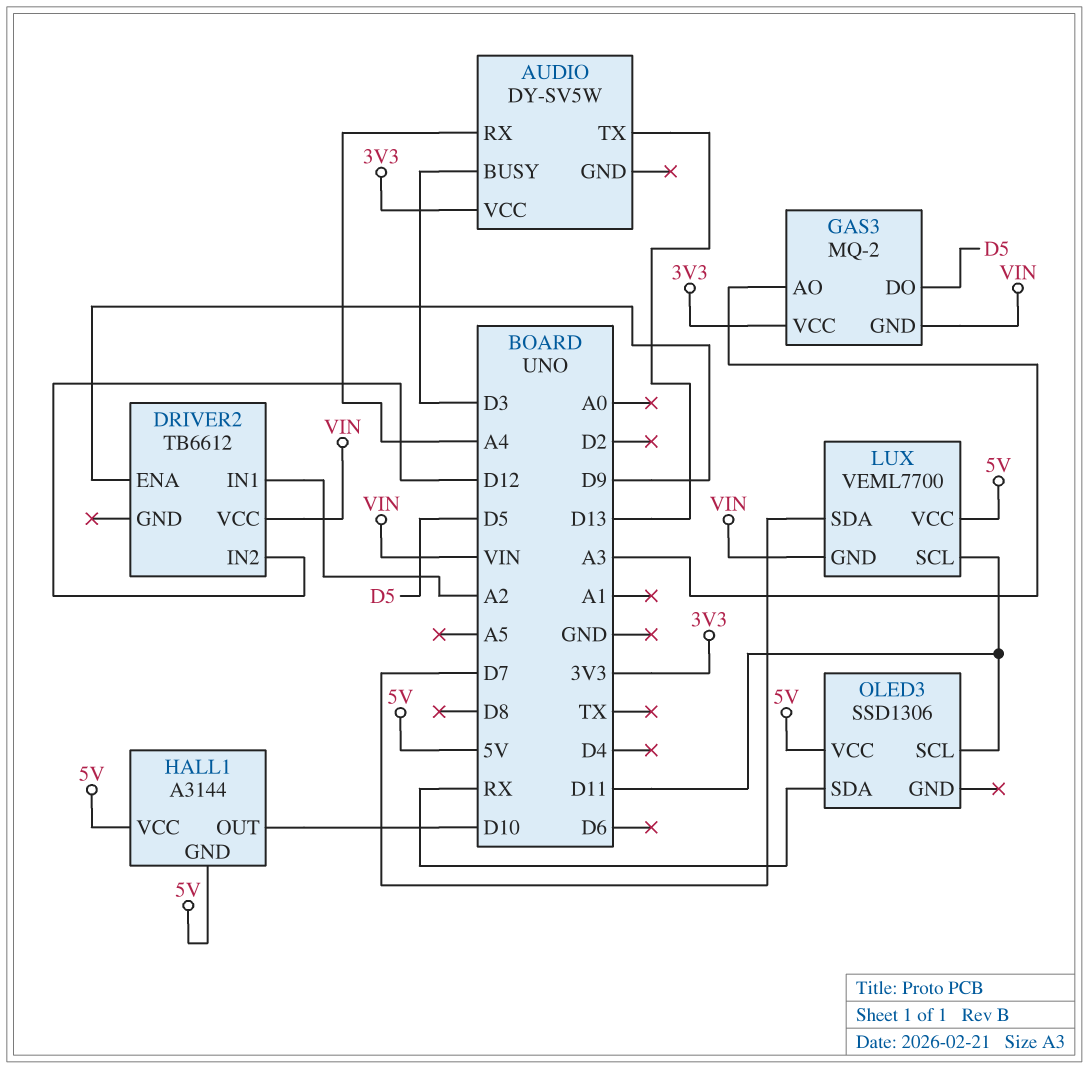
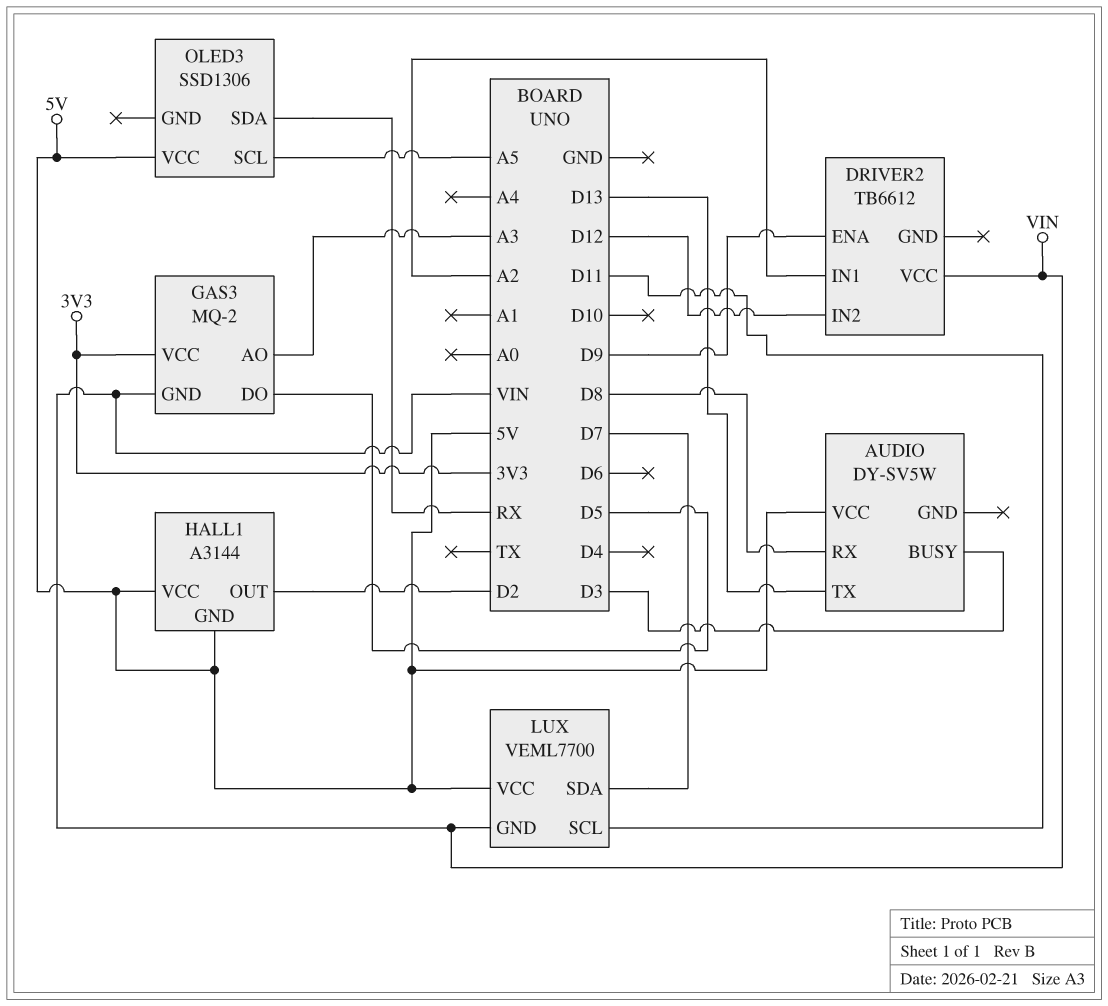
AUDIO pin RX: A4 -> D8
AUDIO pin VCC: 3V3 -> 5V
HALL1 pin OUT: D10 -> D2
OLED3 pin SCL: D11 -> A5

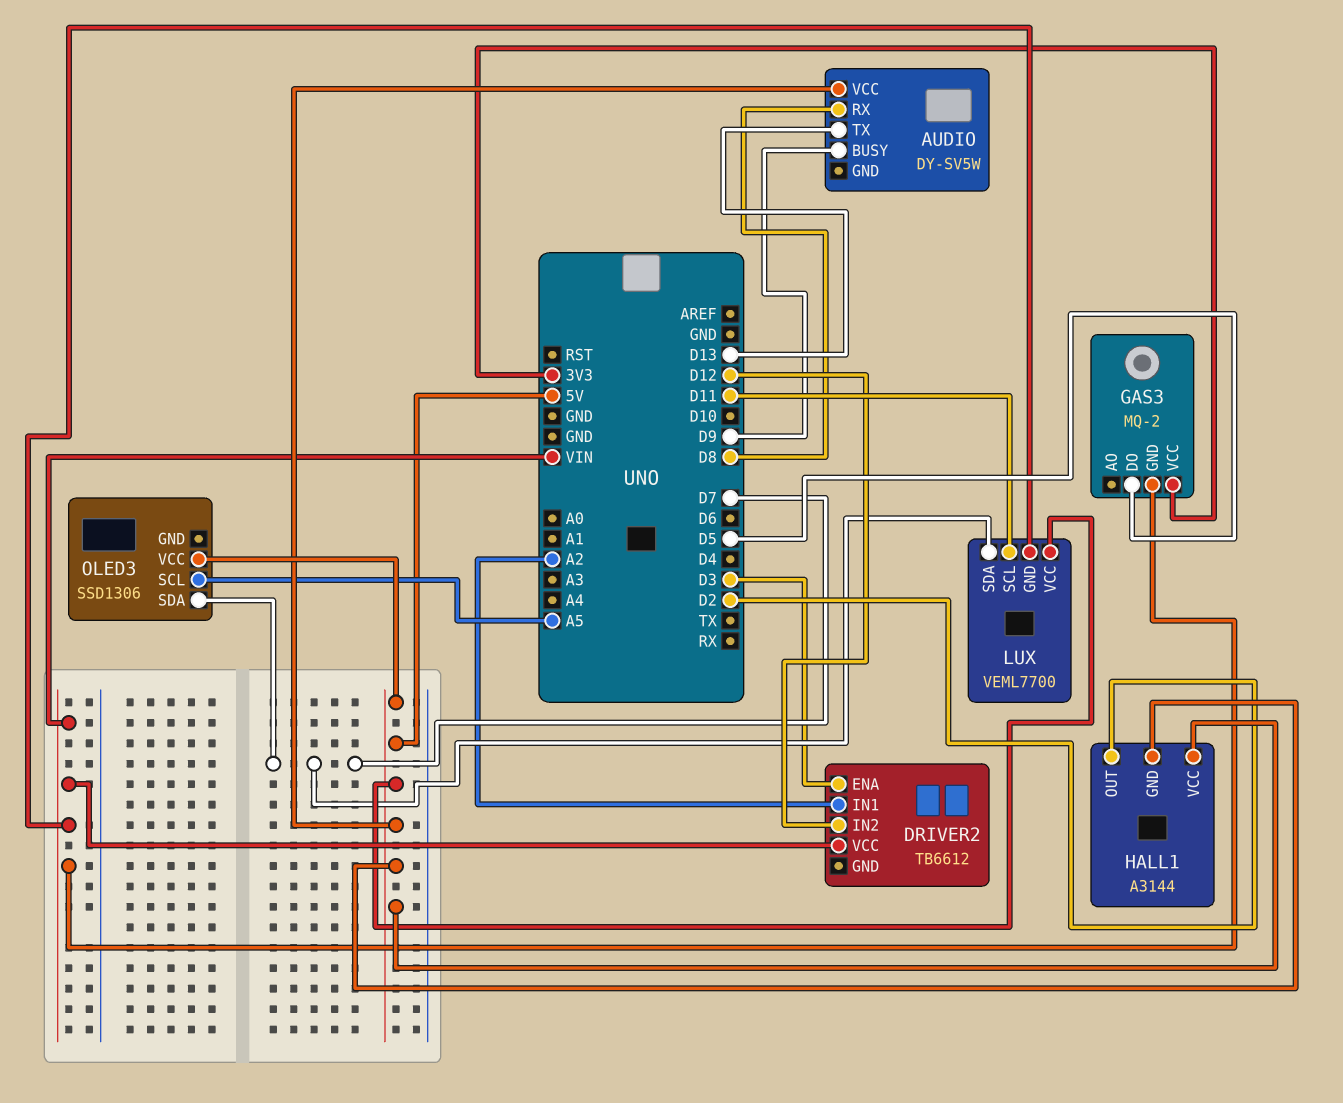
AUDIO pin BUSY: D3 -> D9
DRIVER2 pin ENA: D9 -> D3
GAS3 pin AO: A3 -> none
OLED3 pin SDA: RX -> D7

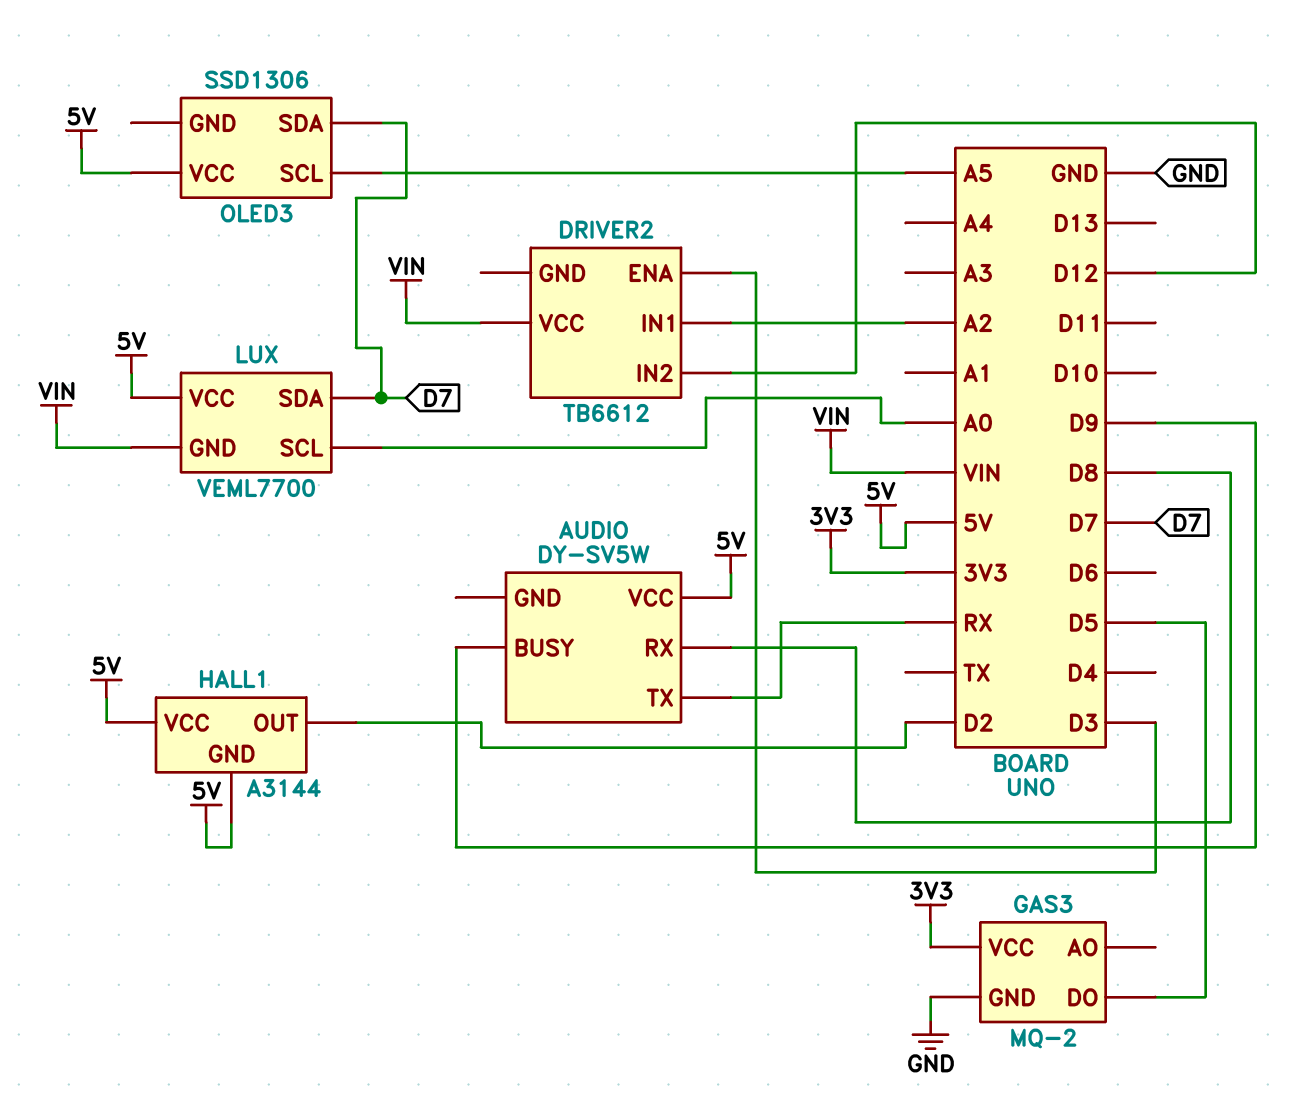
AUDIO pin TX: D13 -> RX
GAS3 pin GND: VIN -> GND
LUX pin SCL: D11 -> A0

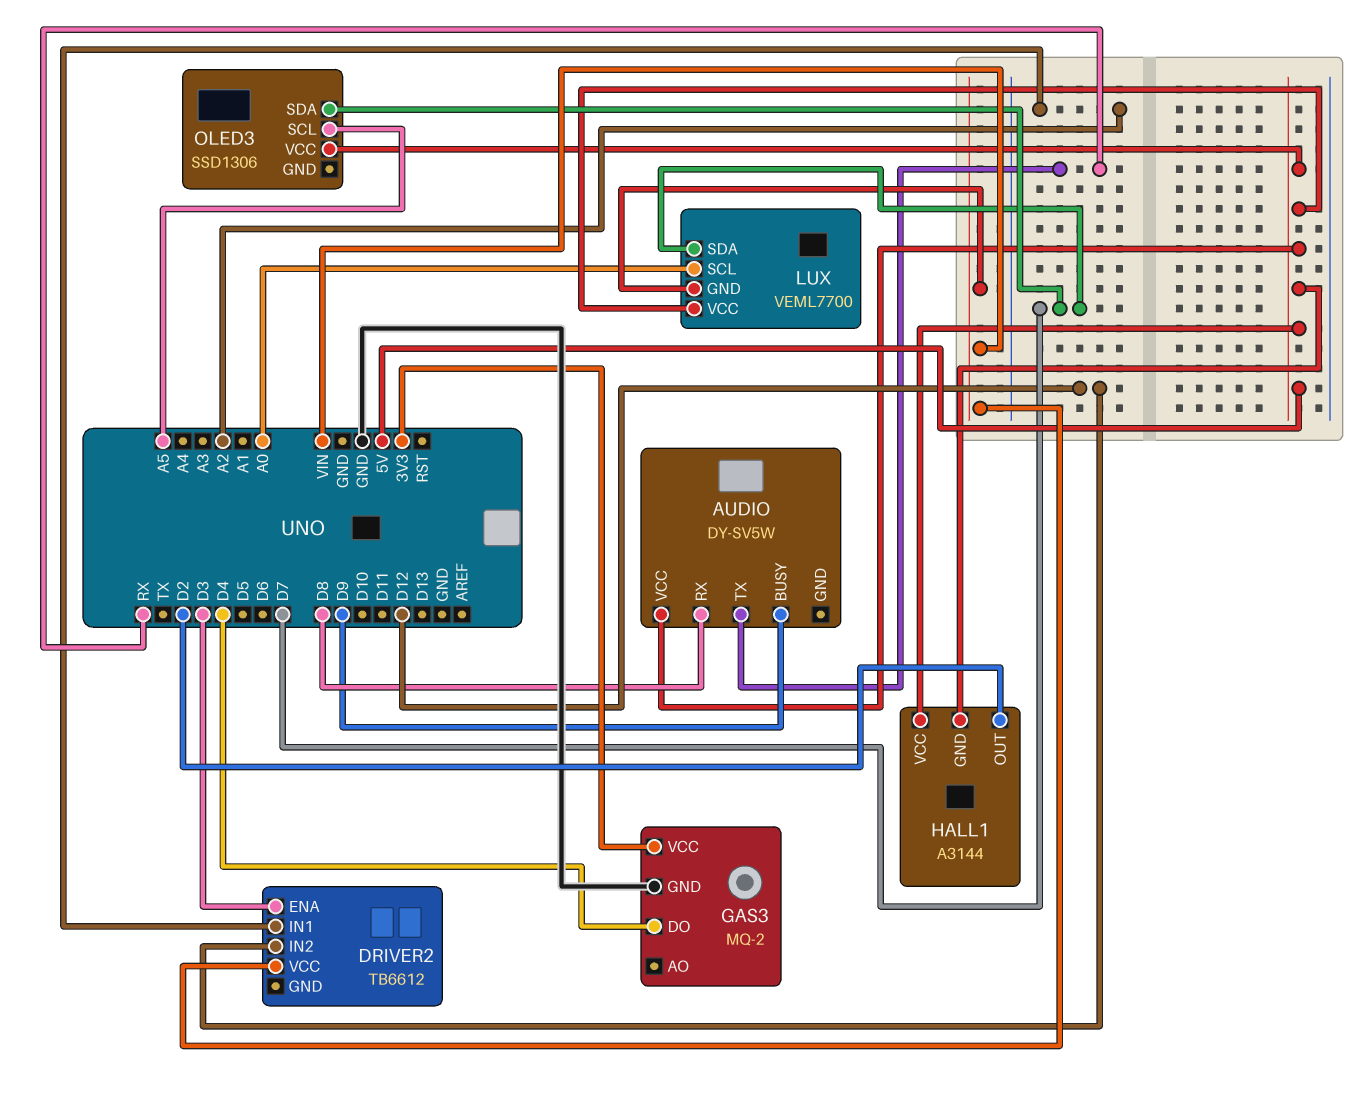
GAS3 pin DO: D5 -> D4

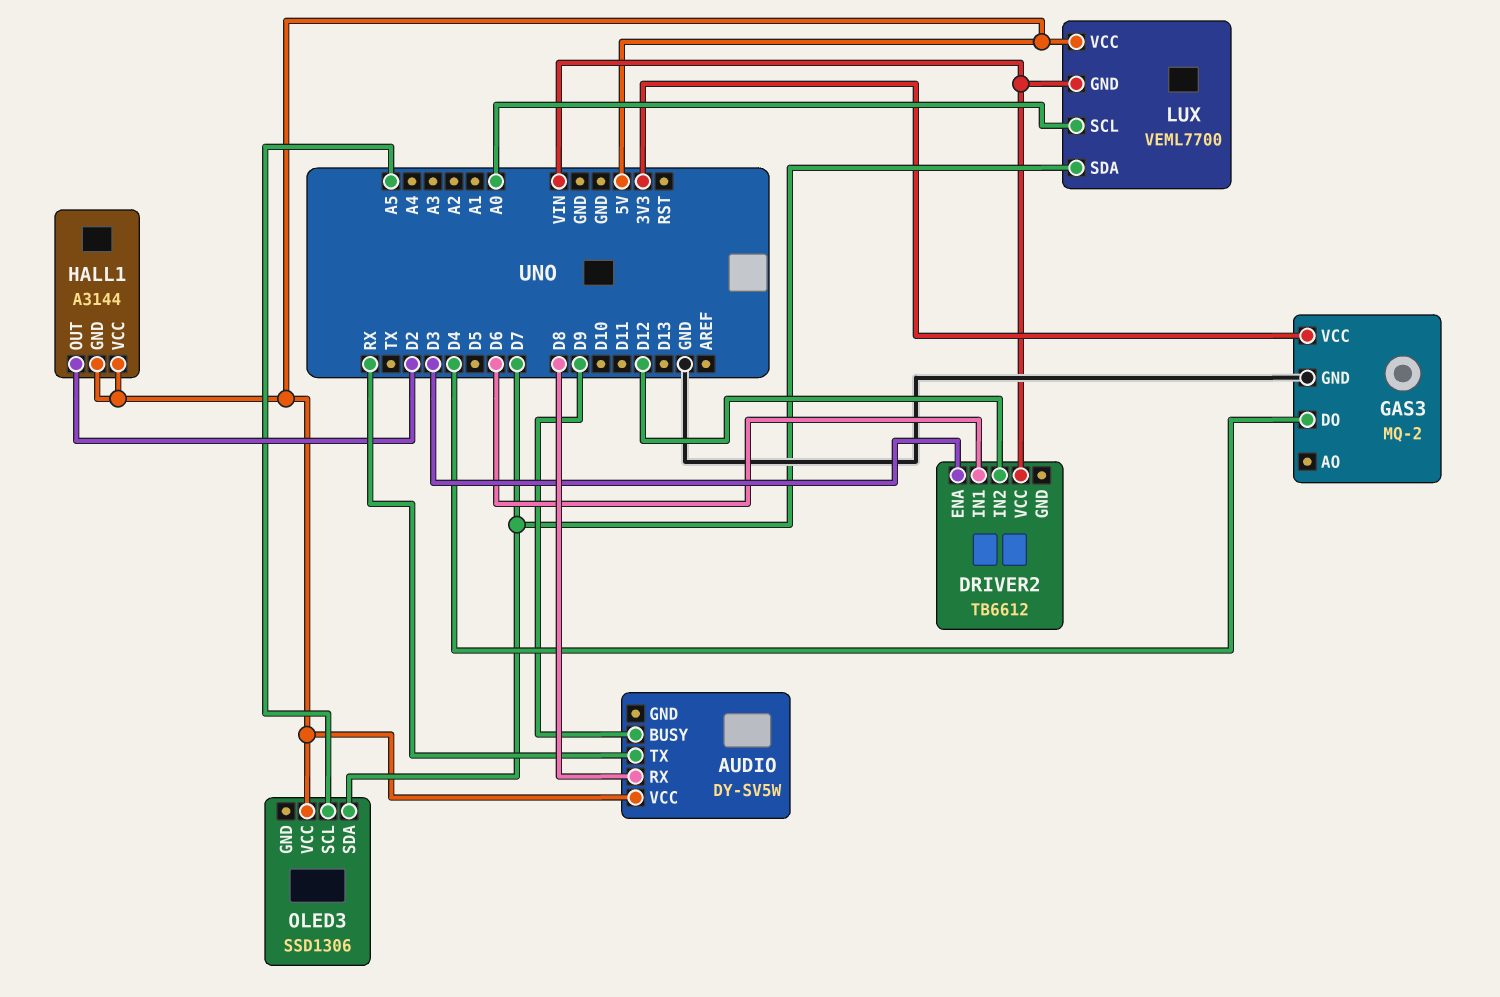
DRIVER2 pin IN1: A2 -> D6

